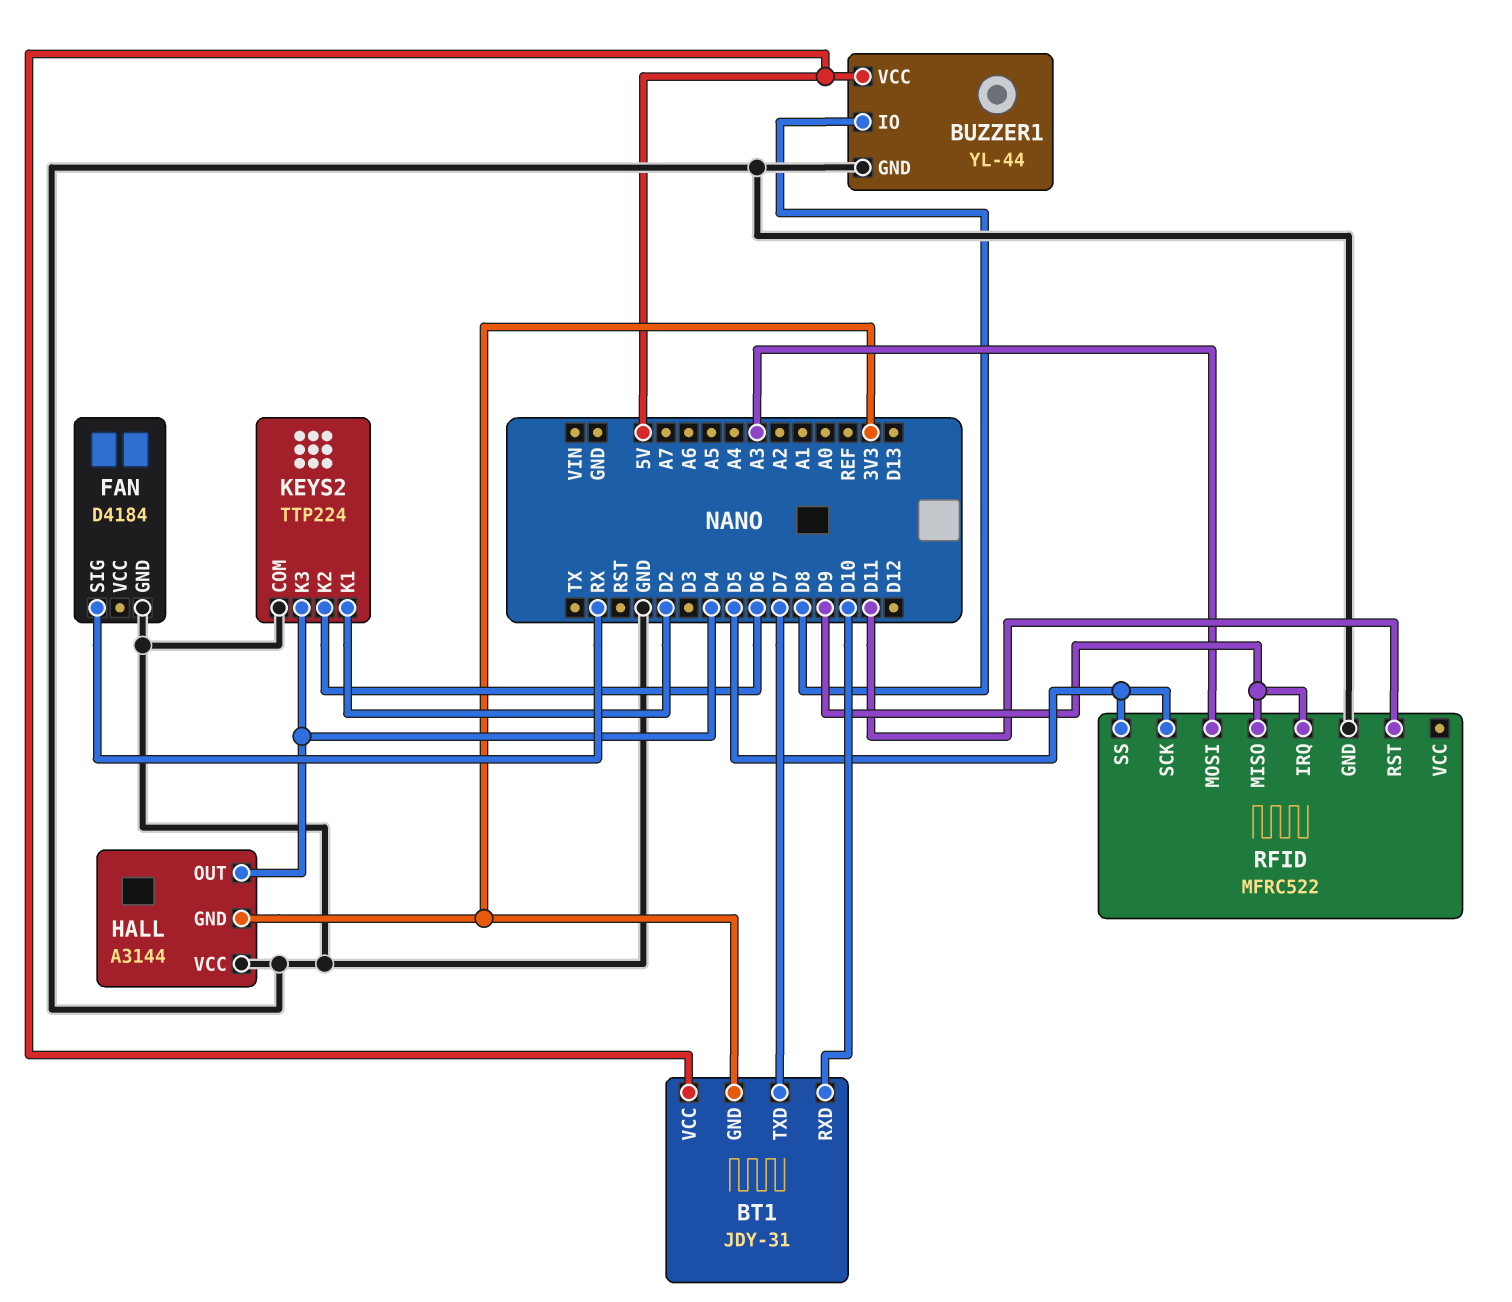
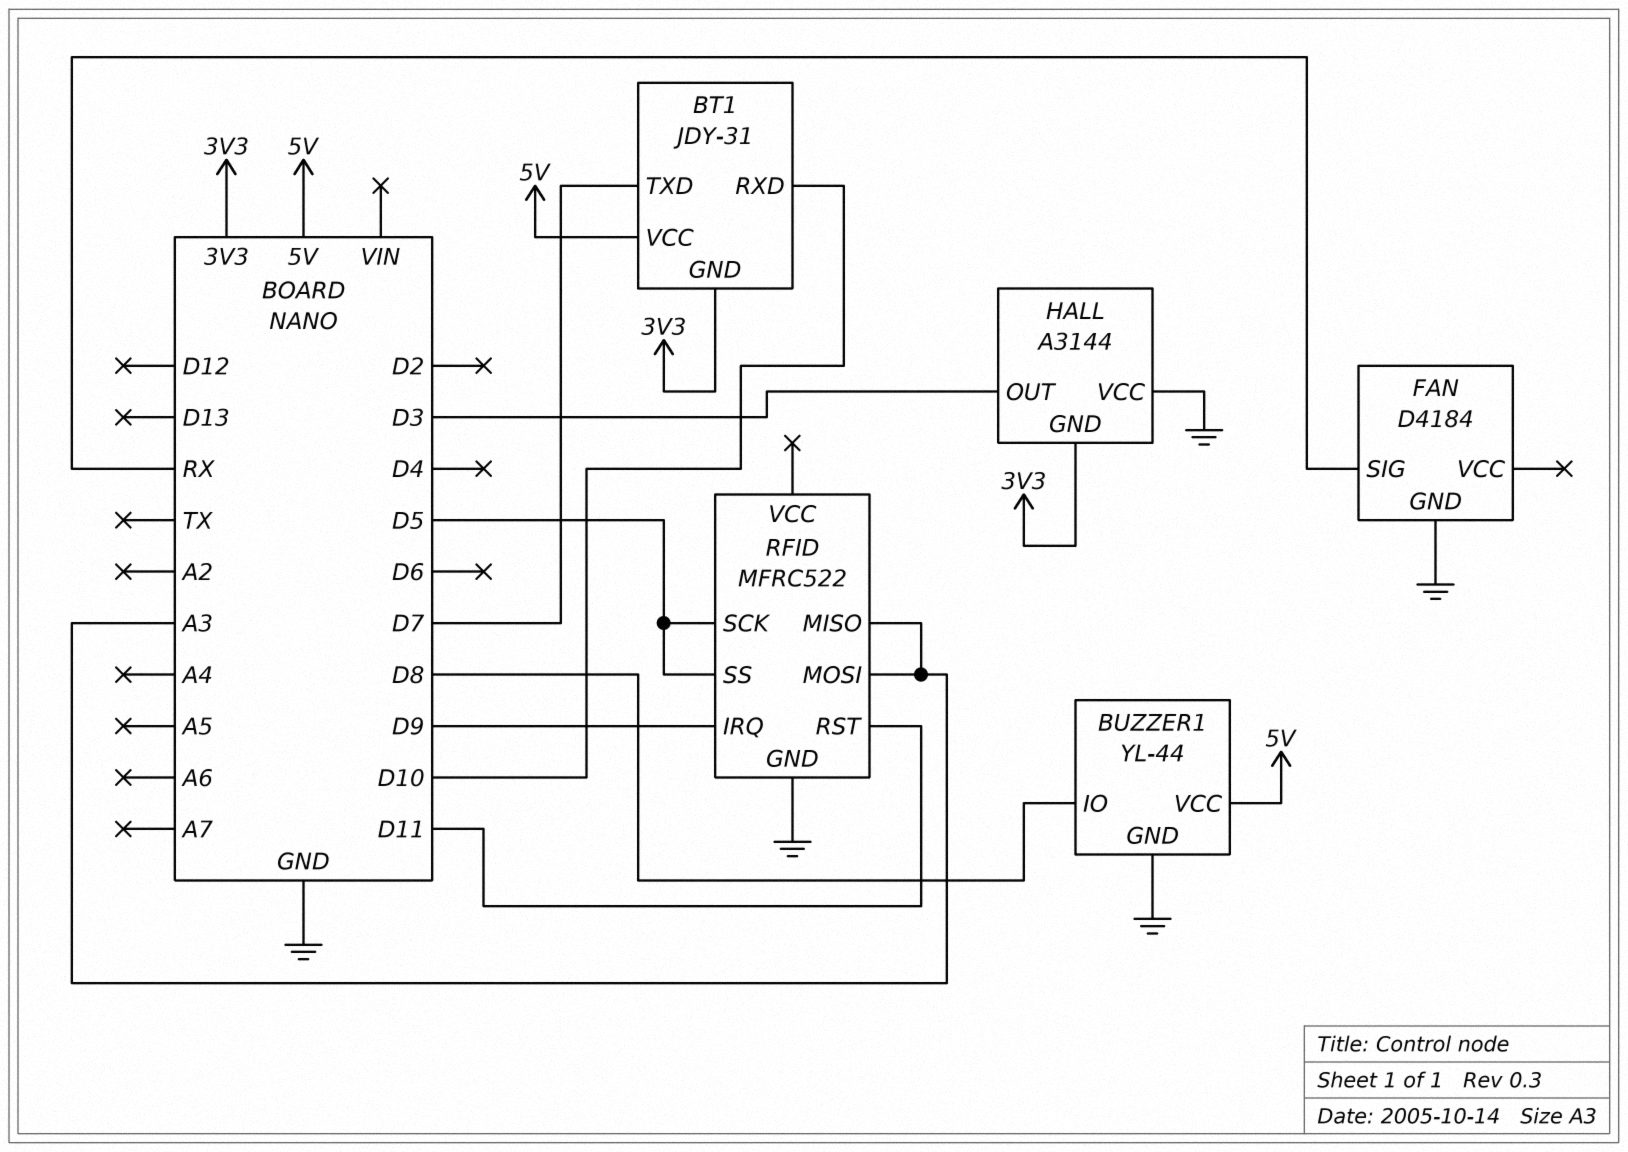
HALL pin OUT: D4 -> D3
KEYS2: TTP224 -> none
KEYS2 pin COM: GND -> none
KEYS2 pin K1: D2 -> none
KEYS2 pin K2: D6 -> none
KEYS2 pin K3: D4 -> none
RFID pin MISO: D9 -> A3

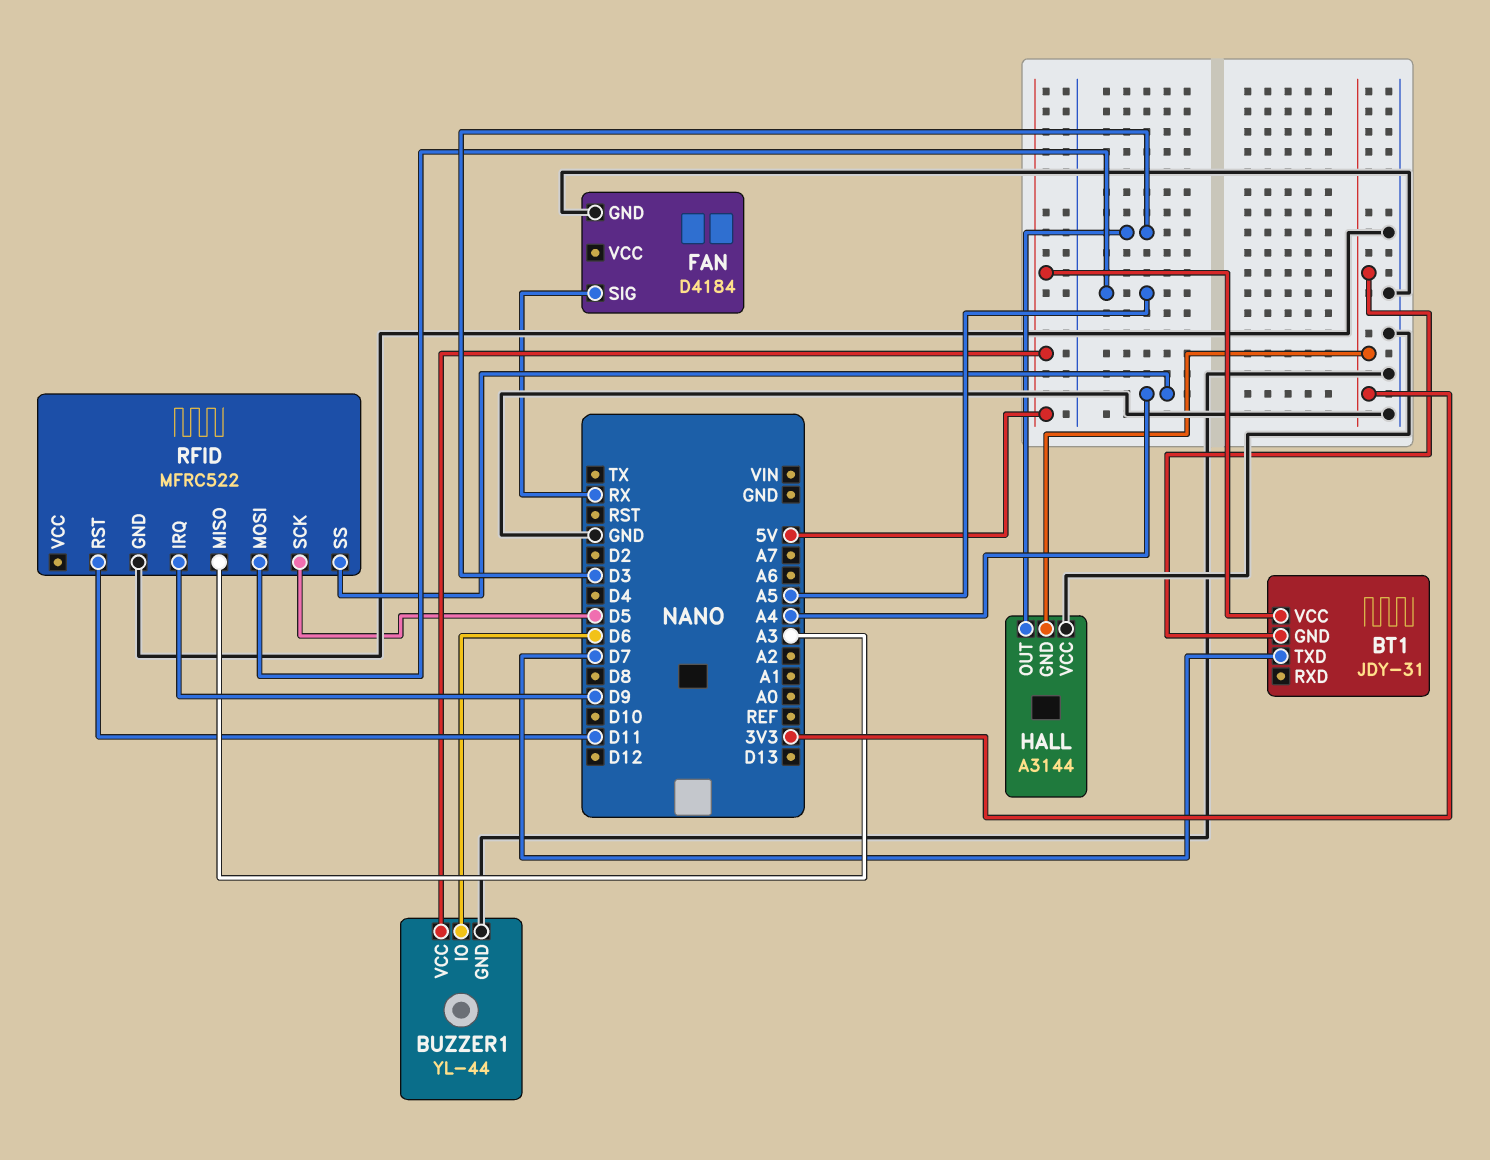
BT1 pin RXD: D10 -> none
BUZZER1 pin IO: D8 -> D6
RFID pin MOSI: A3 -> A5
RFID pin SS: D5 -> A4

